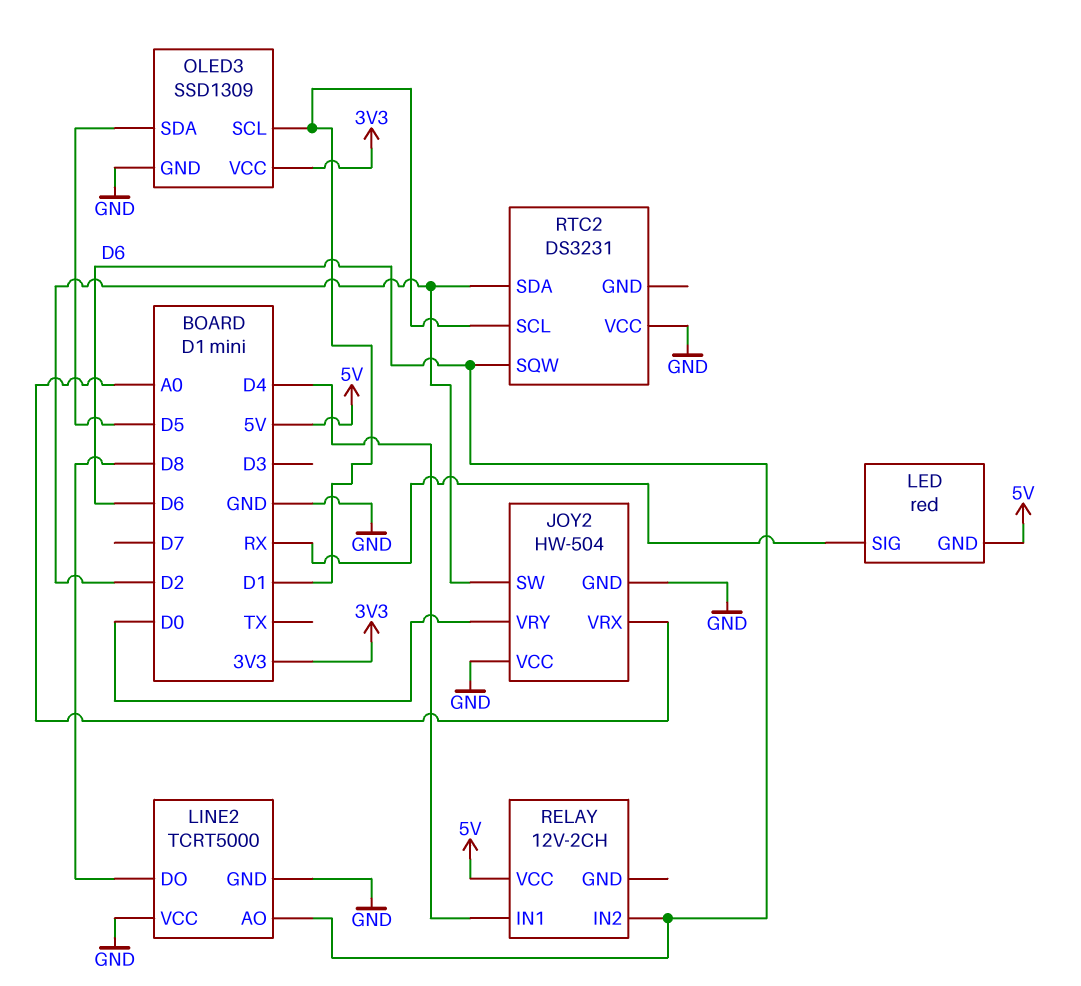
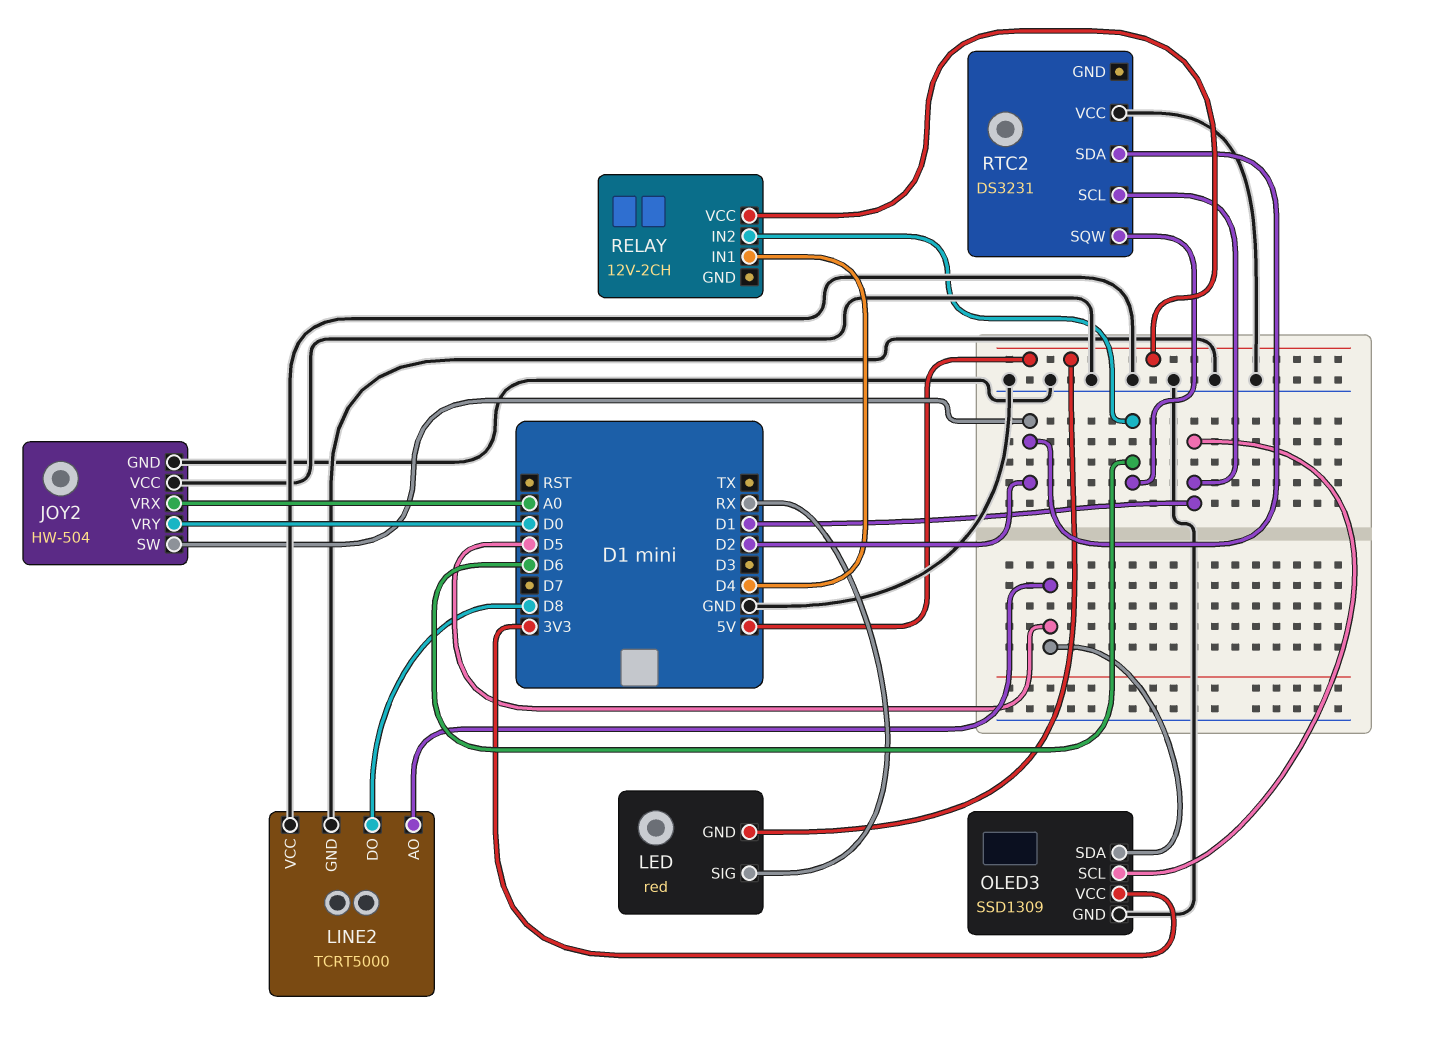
LINE2 pin AO: D6 -> D5

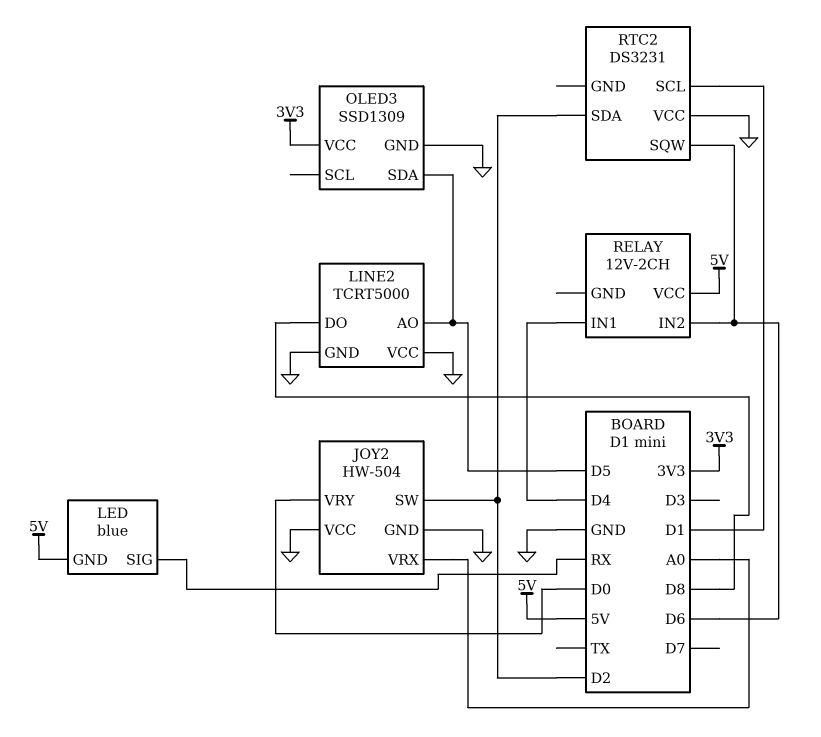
LED: red -> blue
OLED3 pin SCL: D1 -> none

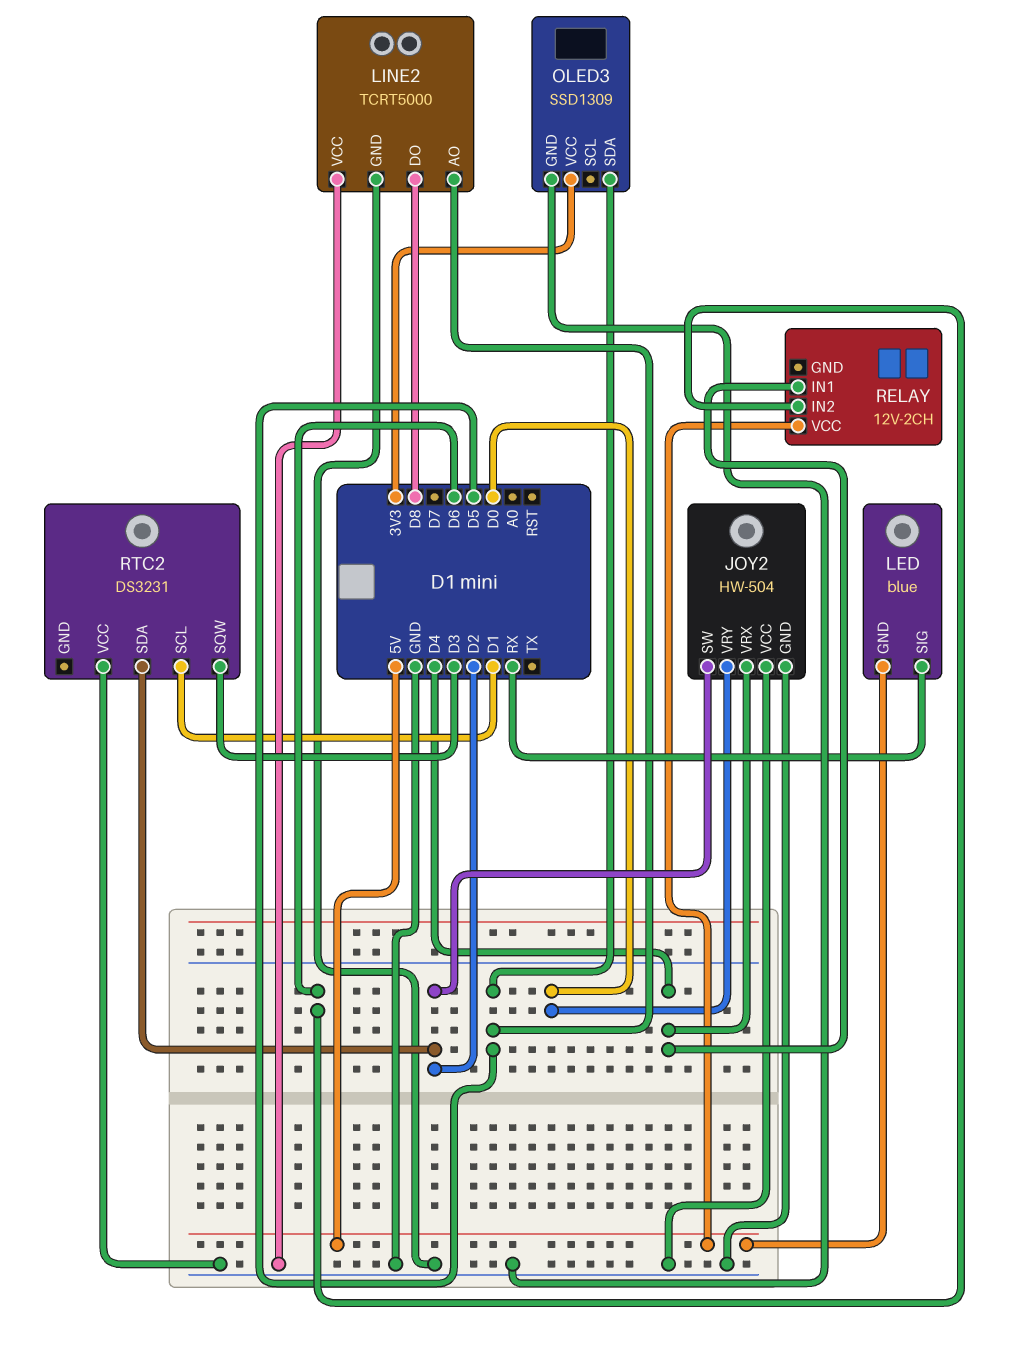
JOY2 pin VRX: A0 -> D4
RTC2 pin SQW: D6 -> D3

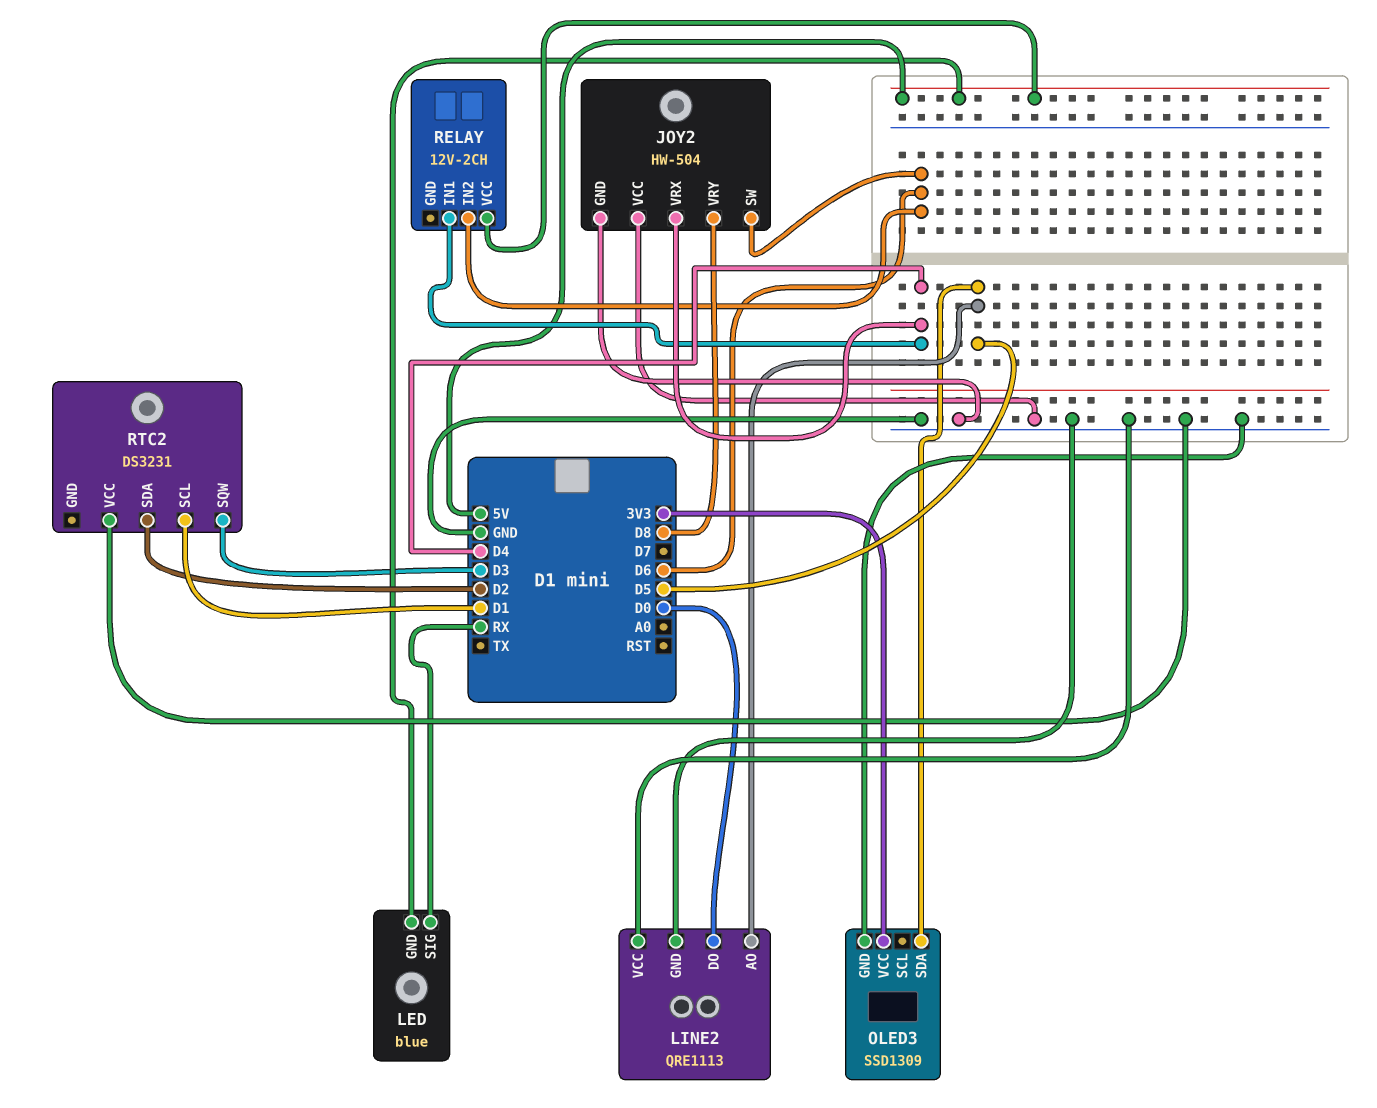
JOY2 pin SW: D2 -> D6
JOY2 pin VRY: D0 -> D8
LINE2: TCRT5000 -> QRE1113
LINE2 pin DO: D8 -> D0

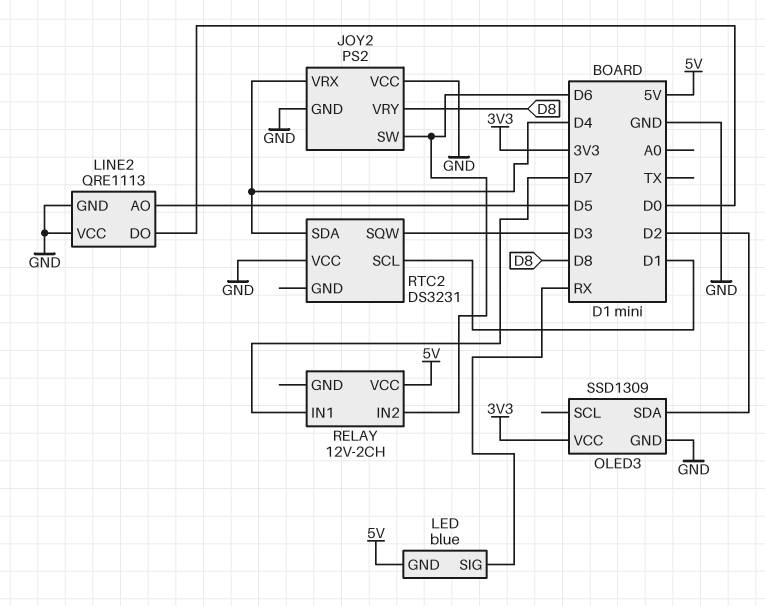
JOY2: HW-504 -> PS2
OLED3 pin SDA: D5 -> D2
RELAY pin IN1: D4 -> D7
RTC2 pin SDA: D2 -> D4

